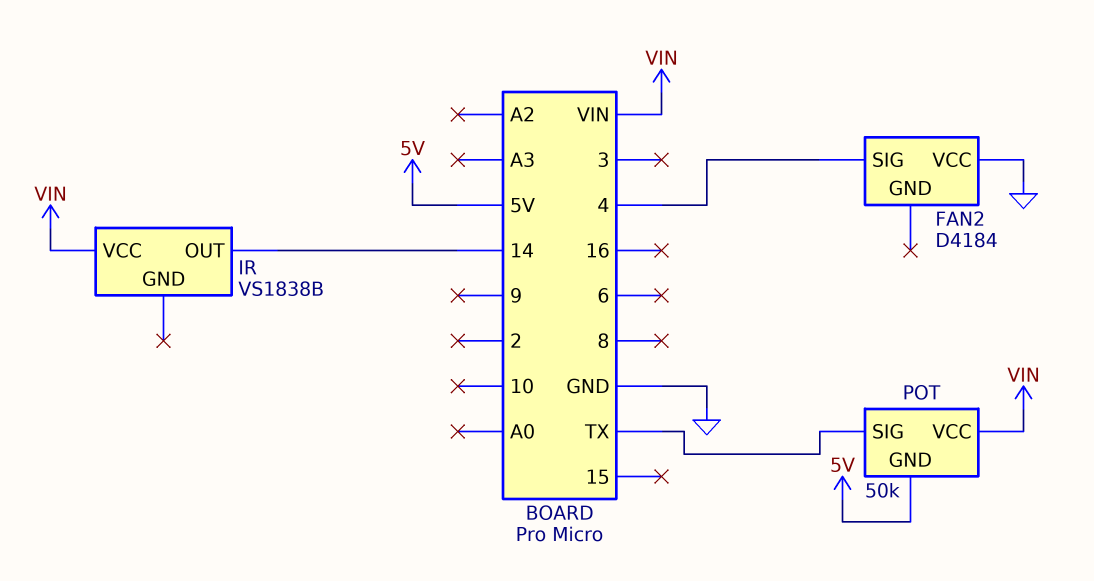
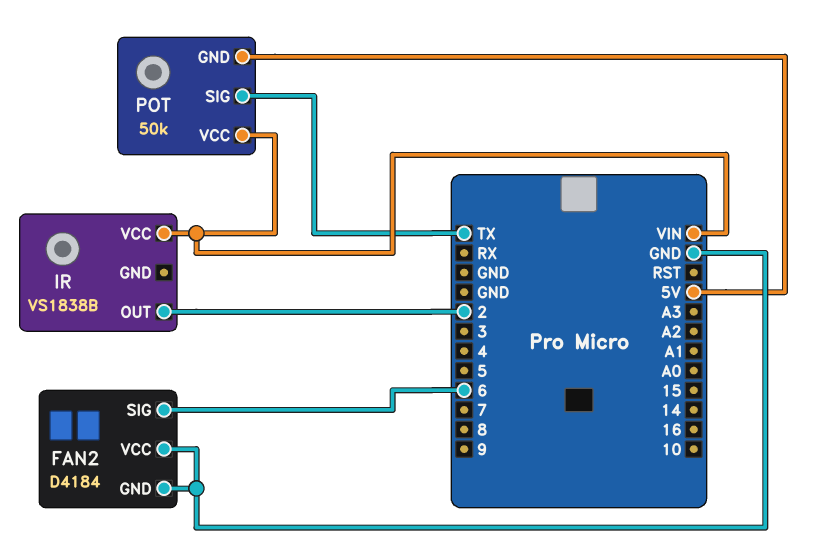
FAN2 pin GND: none -> GND
FAN2 pin SIG: 4 -> 6
IR pin OUT: 14 -> 2

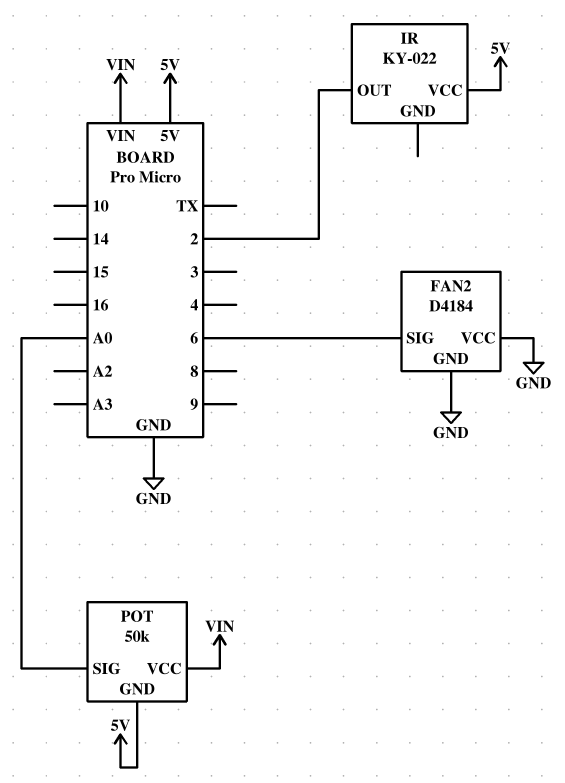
IR: VS1838B -> KY-022
IR pin VCC: VIN -> 5V
POT pin SIG: TX -> A0

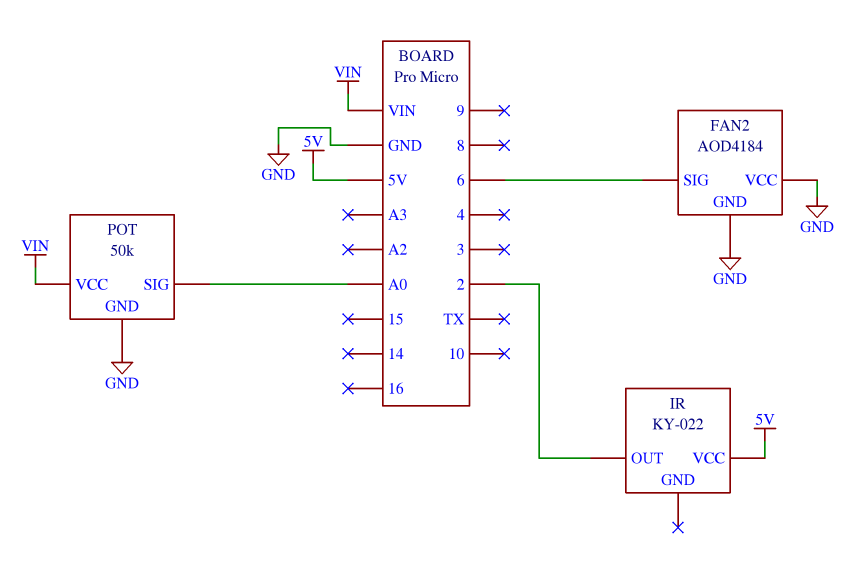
FAN2: D4184 -> AOD4184
POT pin GND: 5V -> GND

